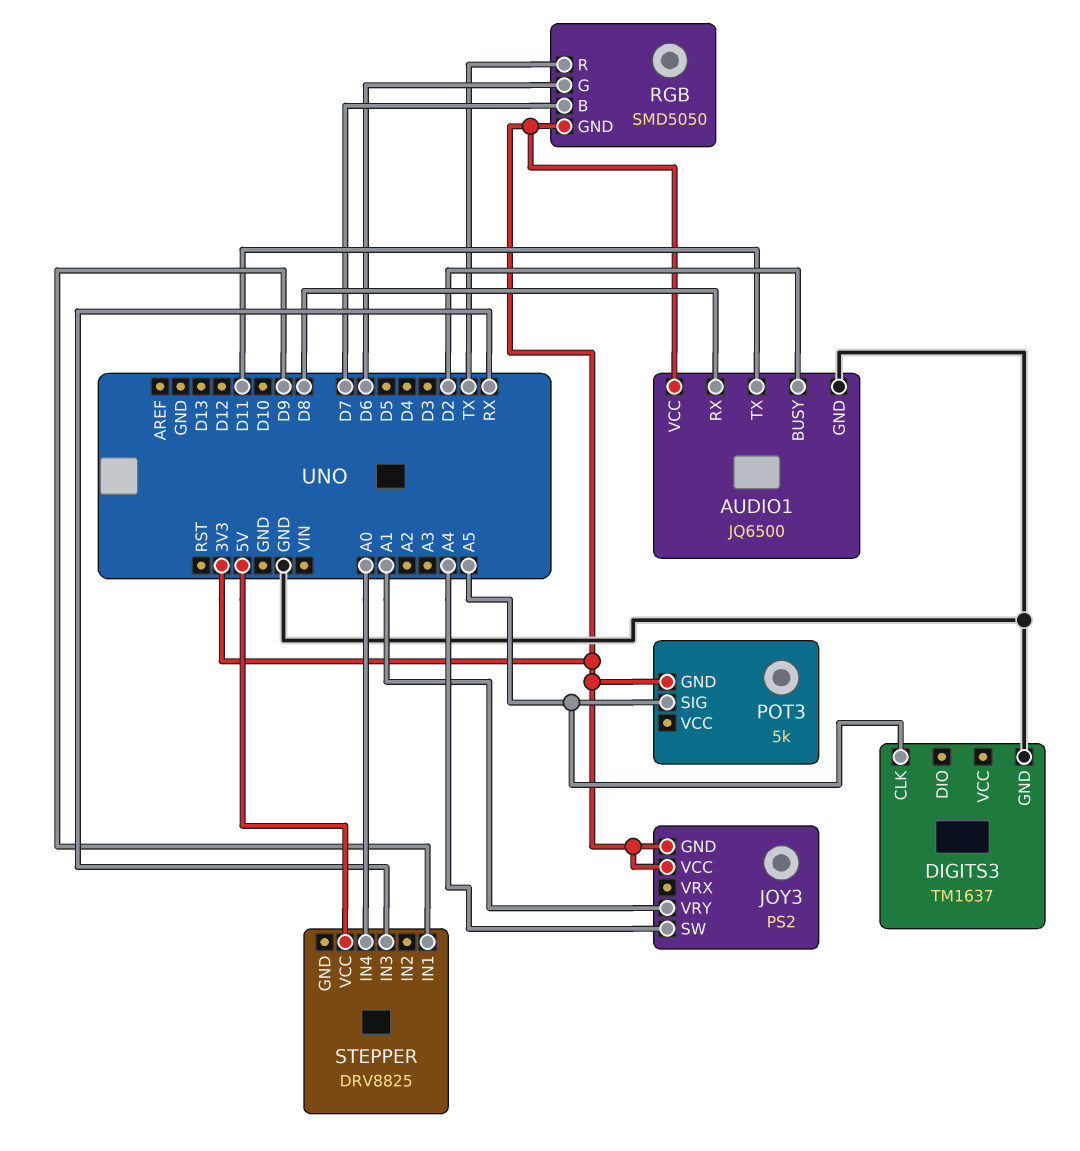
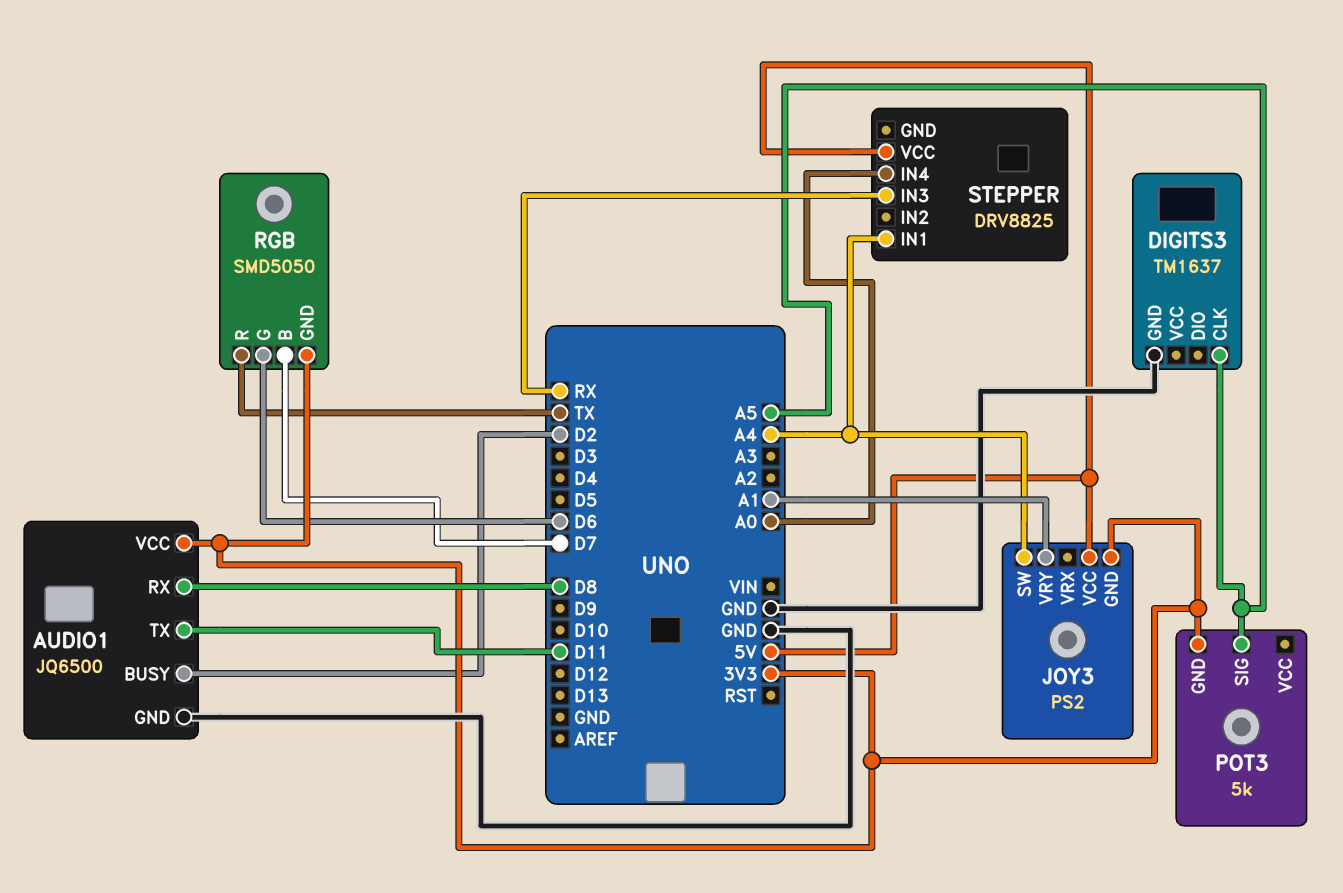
JOY3 pin VCC: 3V3 -> 5V
STEPPER pin IN1: D9 -> A4

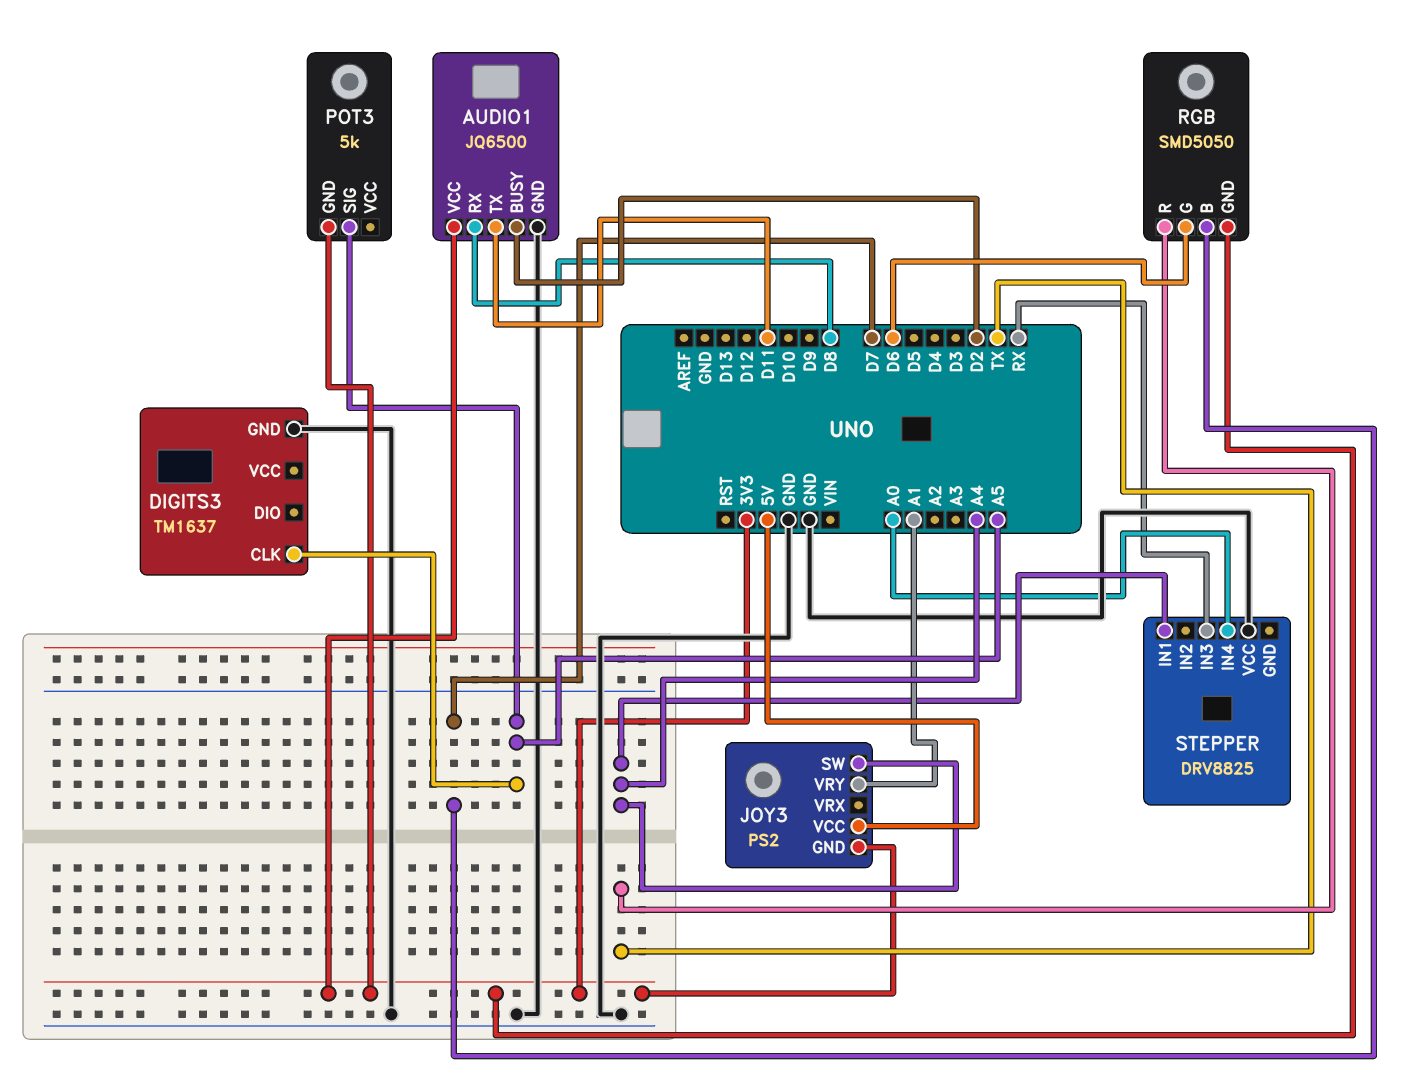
STEPPER pin VCC: 5V -> GND

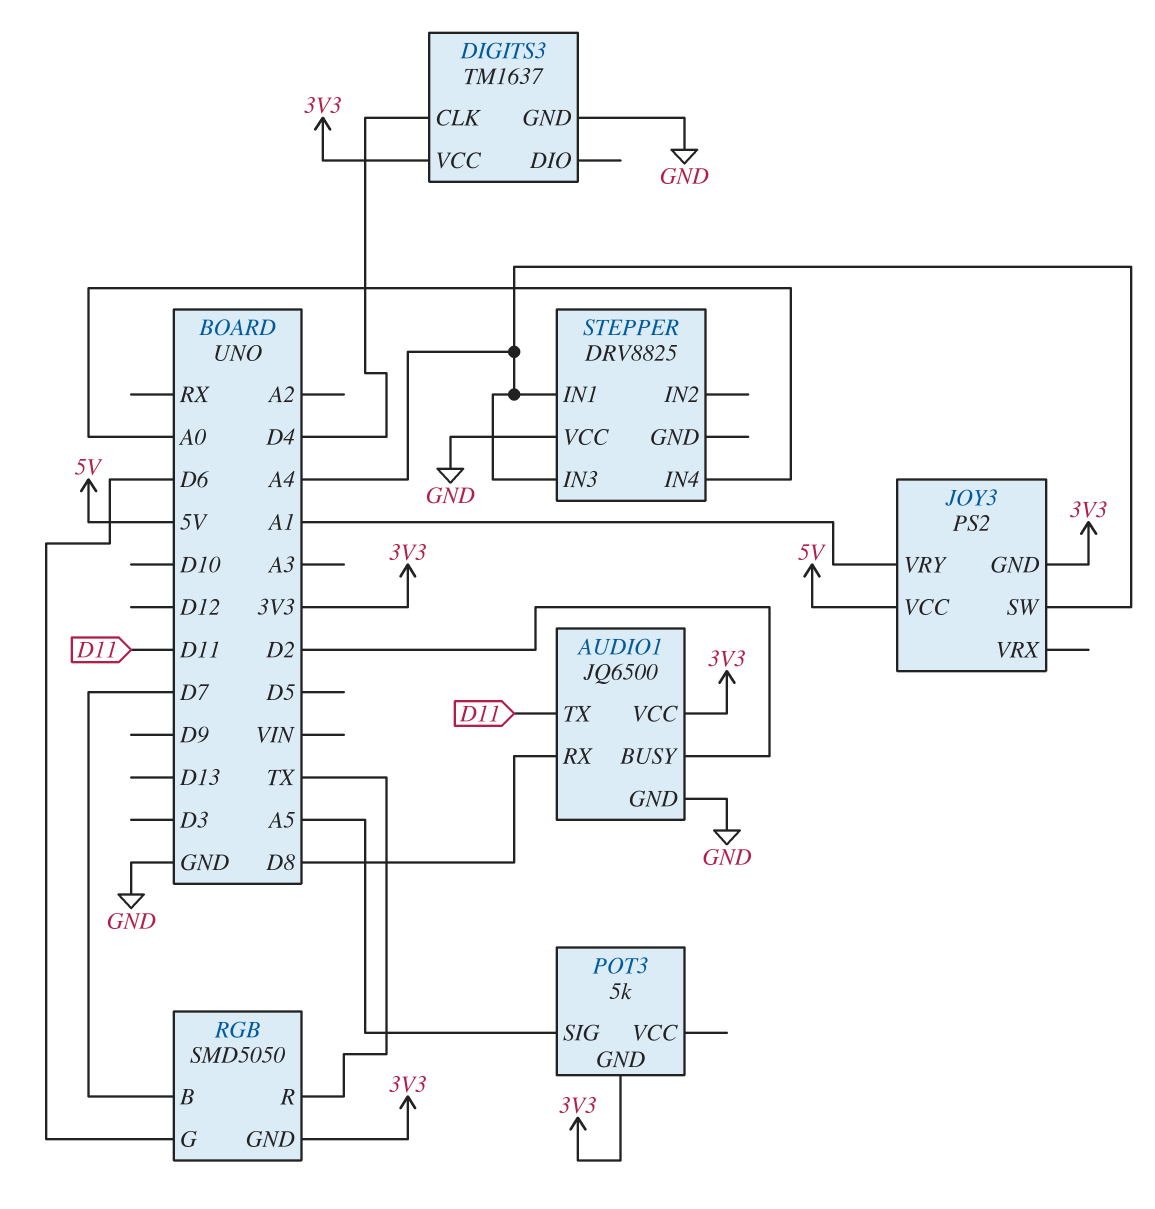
DIGITS3 pin CLK: A5 -> D4
DIGITS3 pin VCC: none -> 3V3
STEPPER pin IN3: RX -> A4

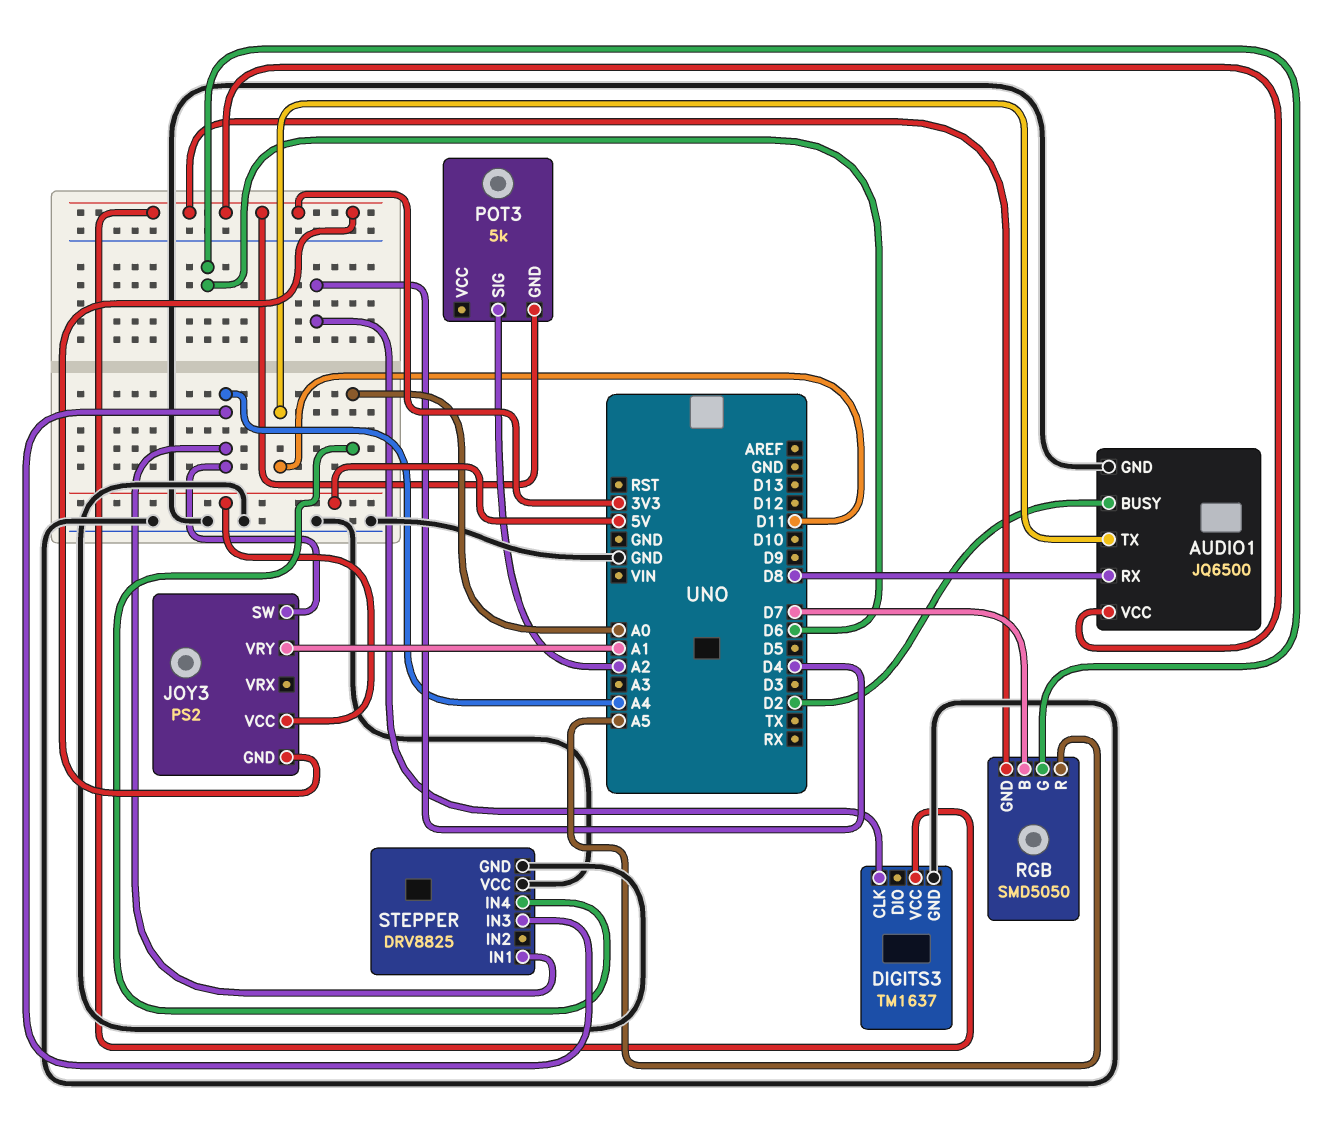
POT3 pin SIG: A5 -> A2
RGB pin R: TX -> A5
STEPPER pin GND: none -> GND

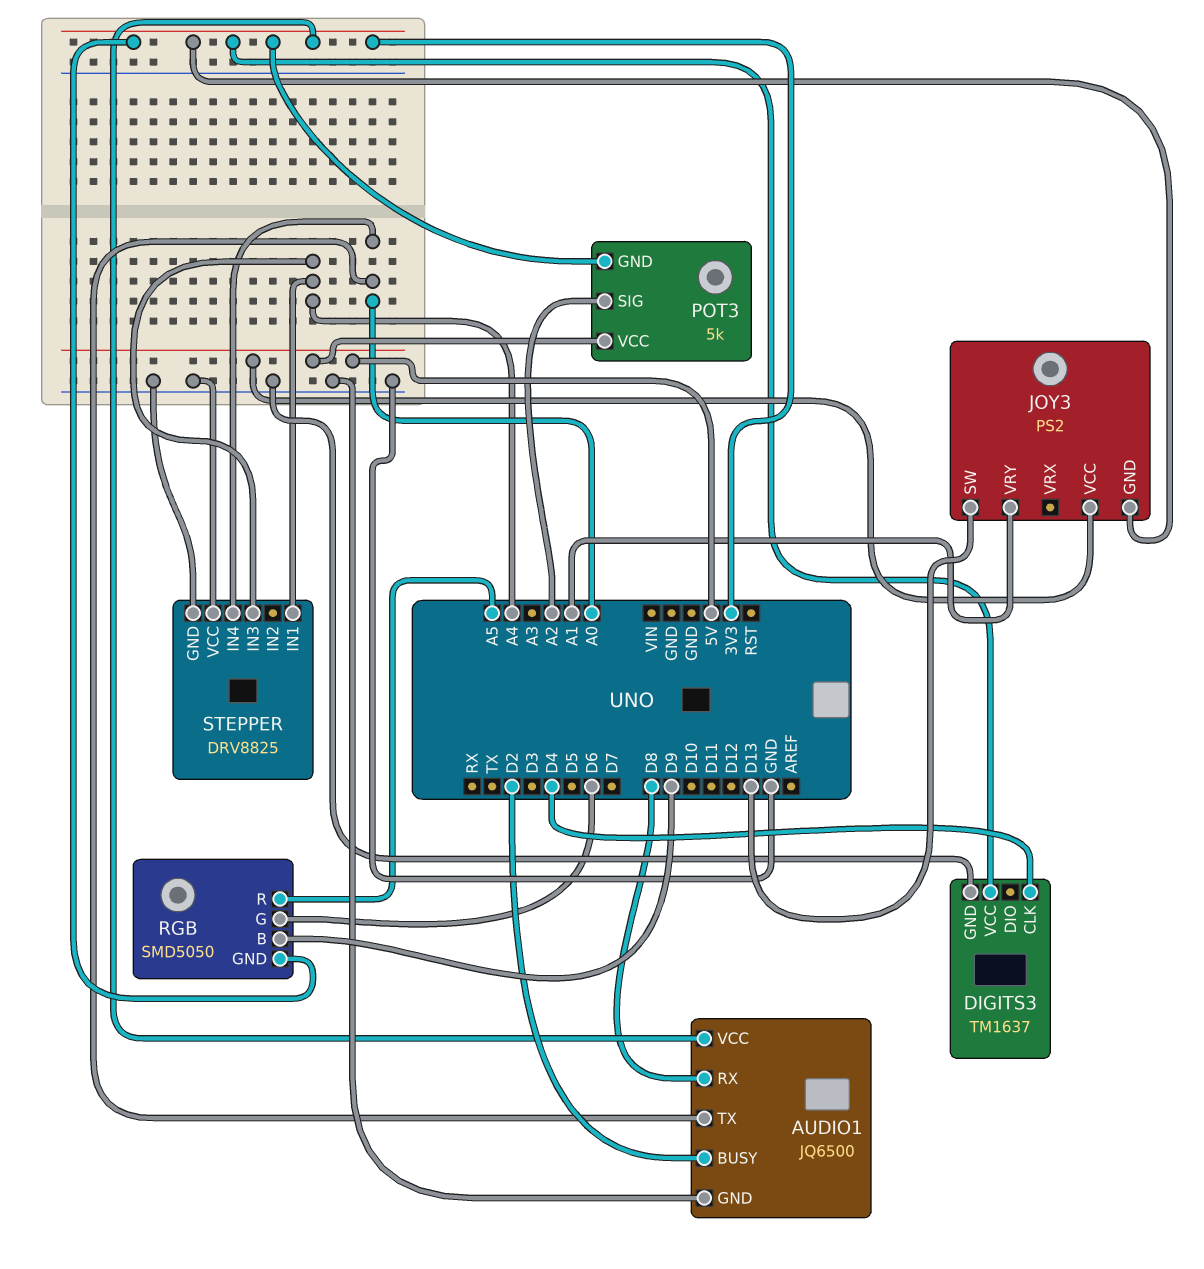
AUDIO1 pin TX: D11 -> A0
JOY3 pin SW: A4 -> D13
POT3 pin VCC: none -> 5V
RGB pin B: D7 -> D9

